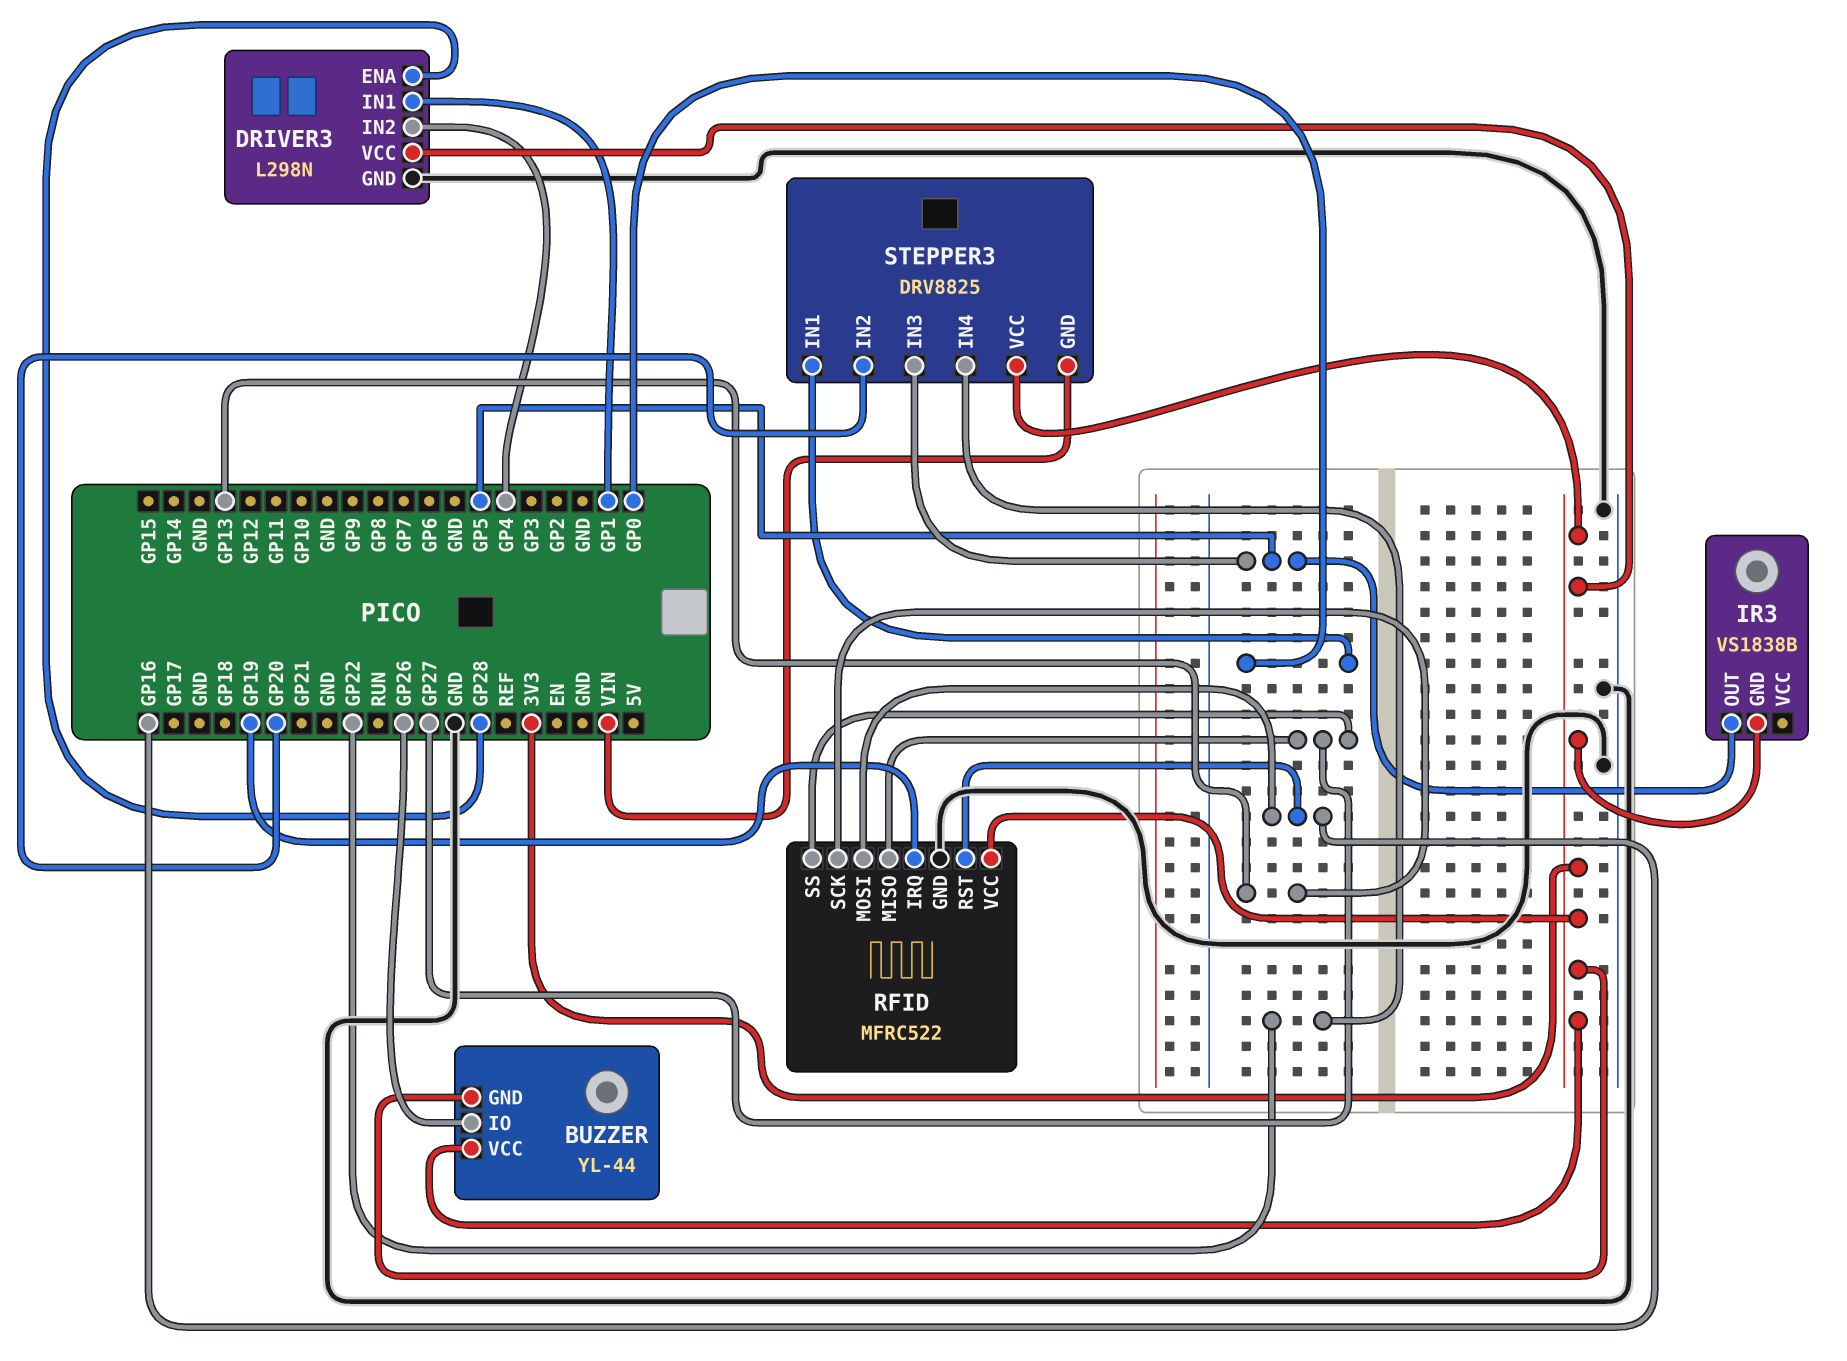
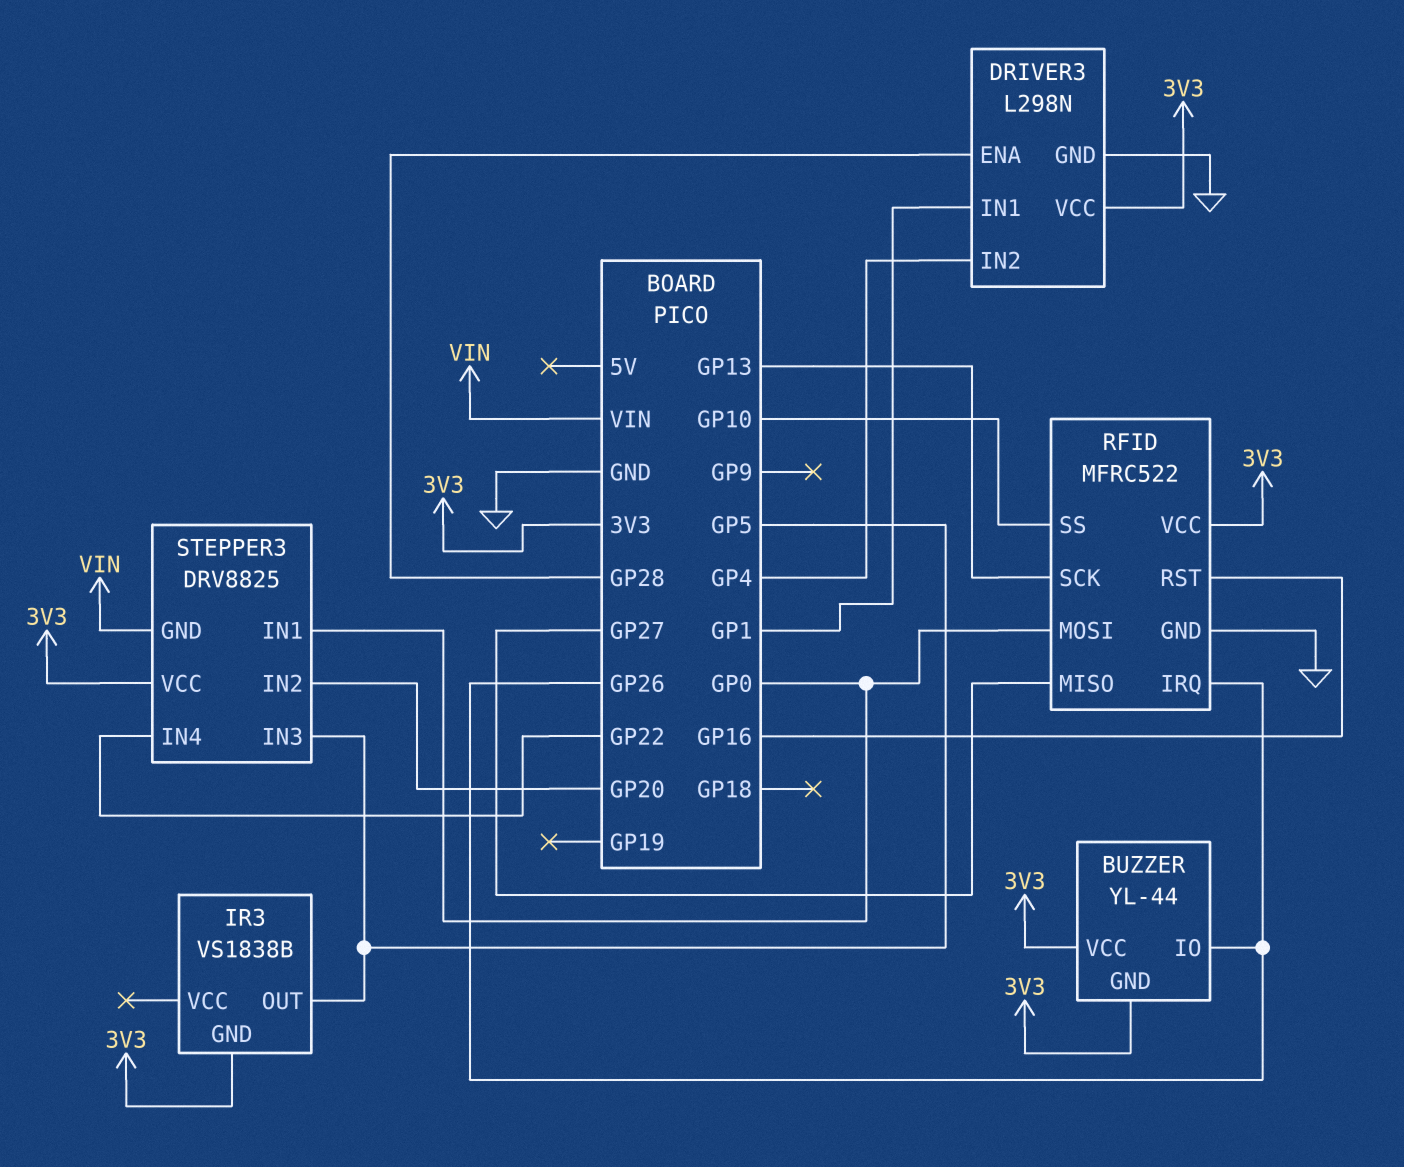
RFID pin IRQ: GP19 -> GP26
RFID pin MOSI: GP16 -> GP0
RFID pin SS: GP27 -> GP10

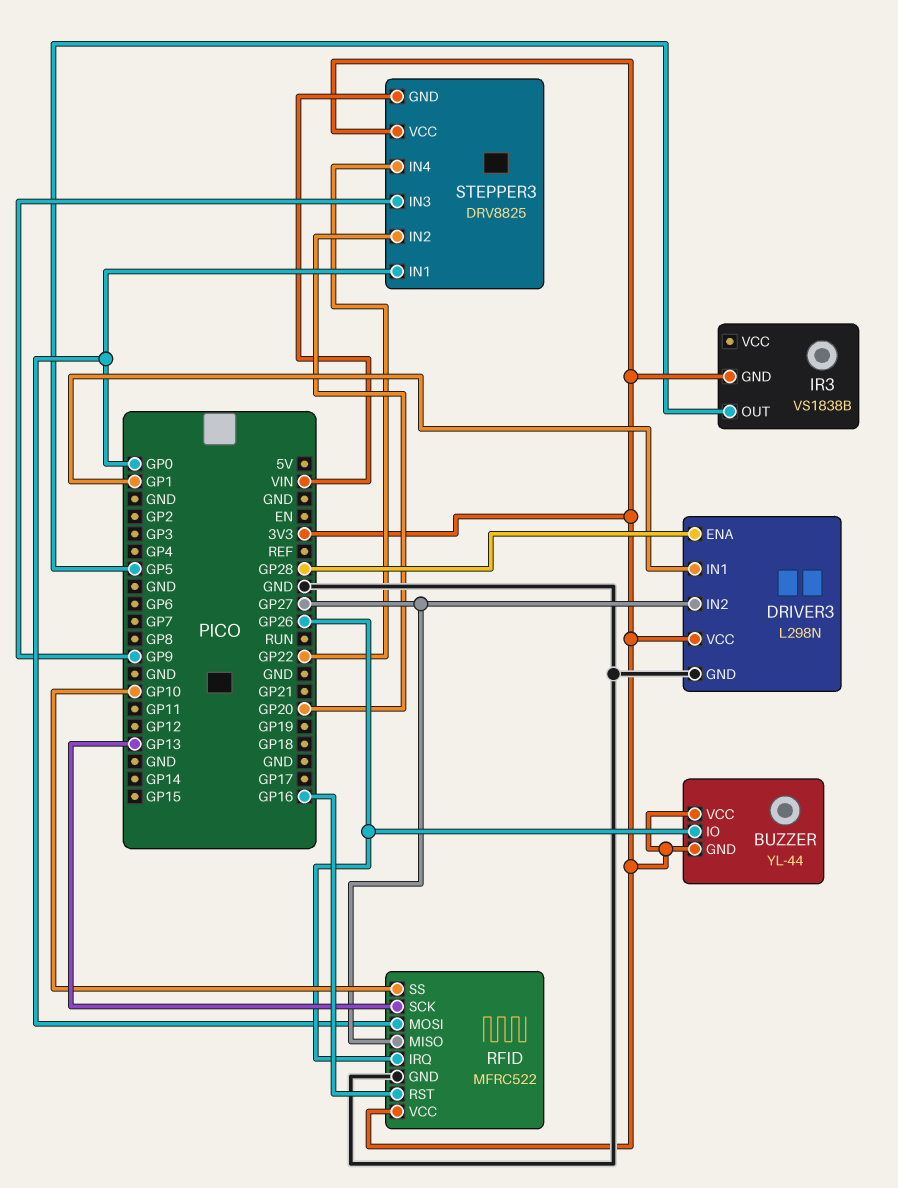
DRIVER3 pin IN2: GP4 -> GP27
STEPPER3 pin IN3: GP5 -> GP9

